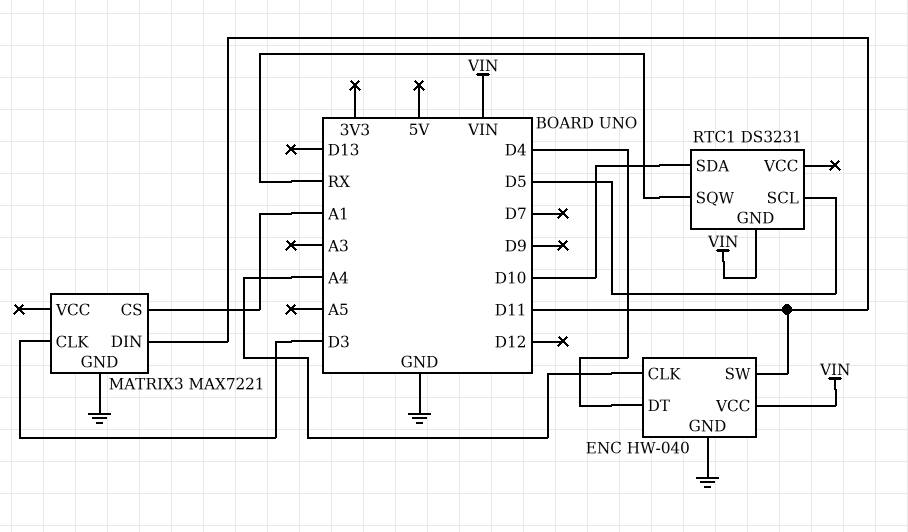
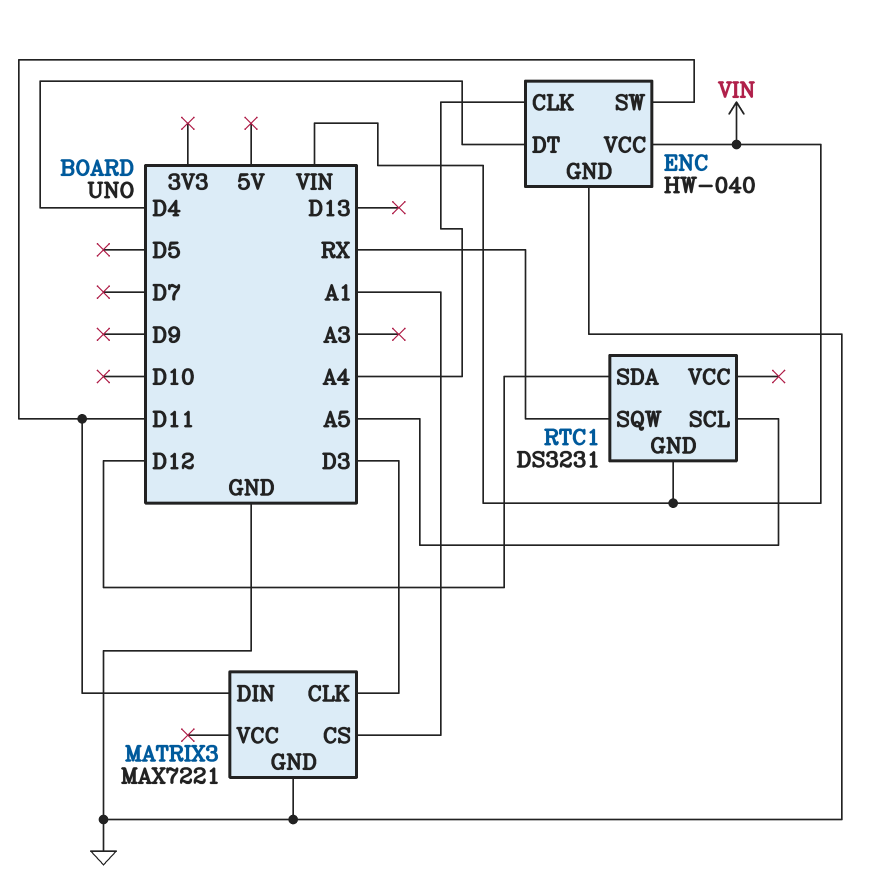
RTC1 pin SCL: D5 -> A5
RTC1 pin SDA: D10 -> D12

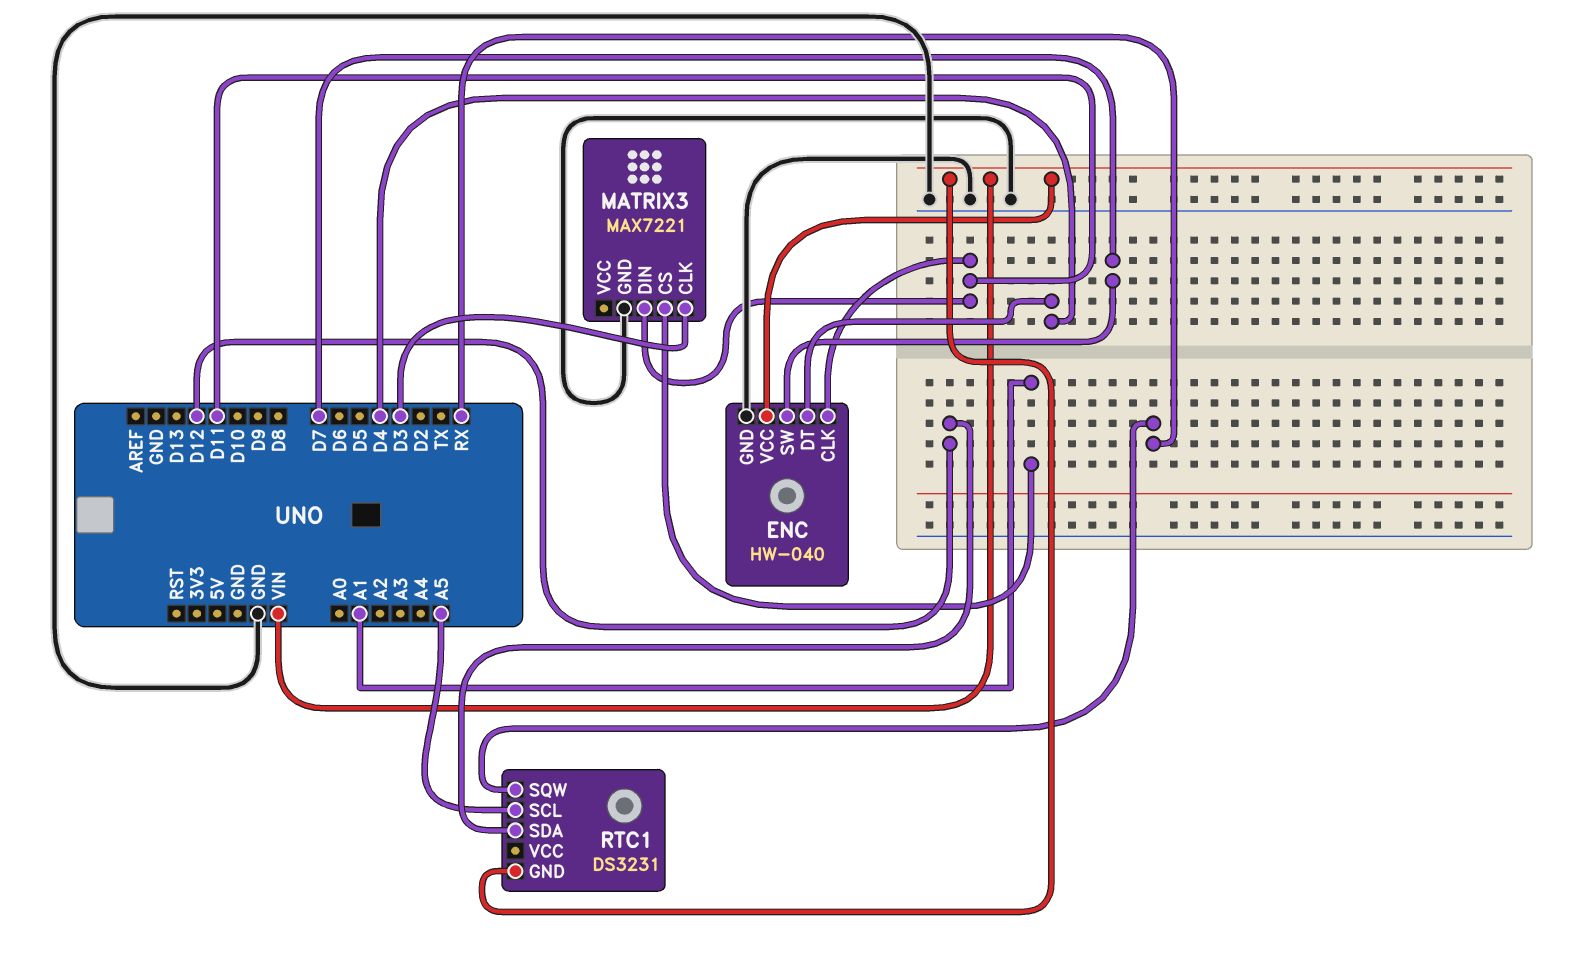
ENC pin CLK: A4 -> D11
ENC pin SW: D11 -> D7

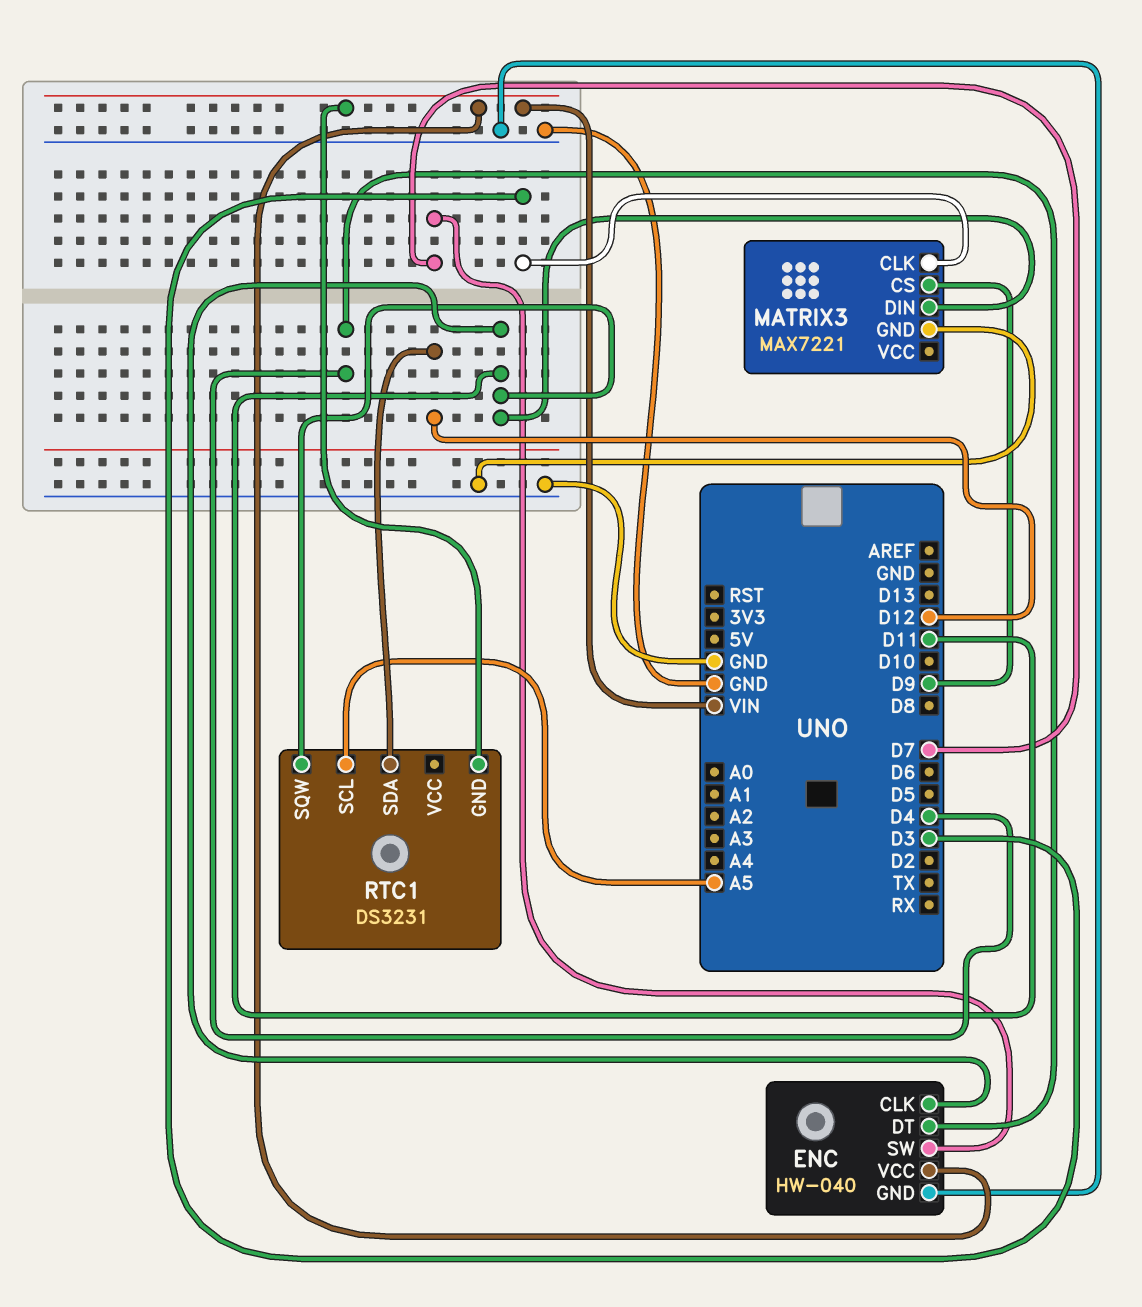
MATRIX3 pin CS: A1 -> D9
RTC1 pin SQW: RX -> D11

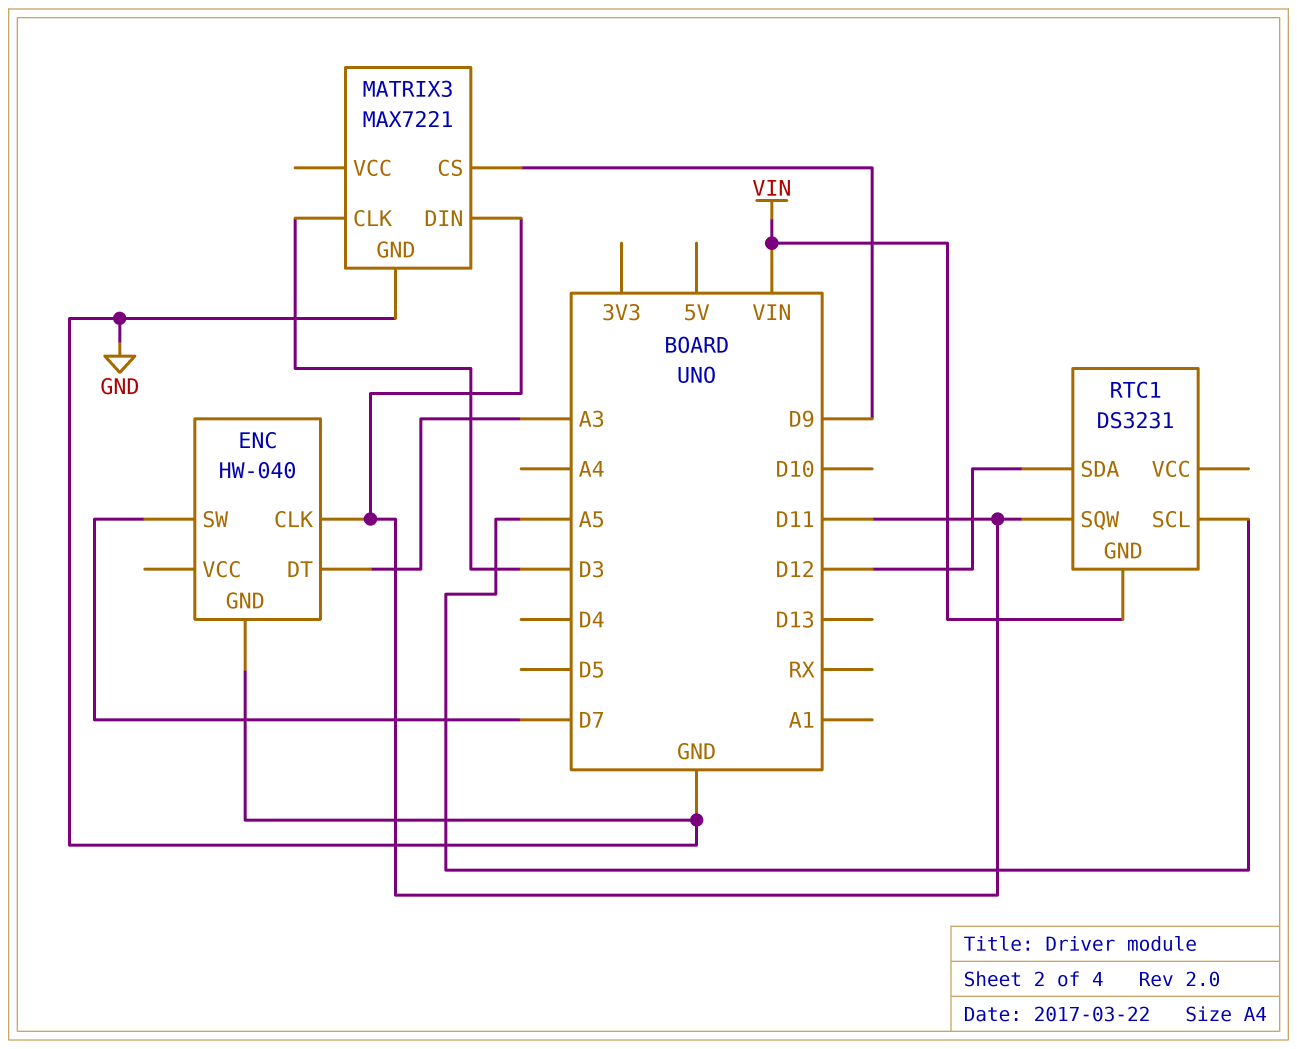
ENC pin DT: D4 -> A3
ENC pin VCC: VIN -> none

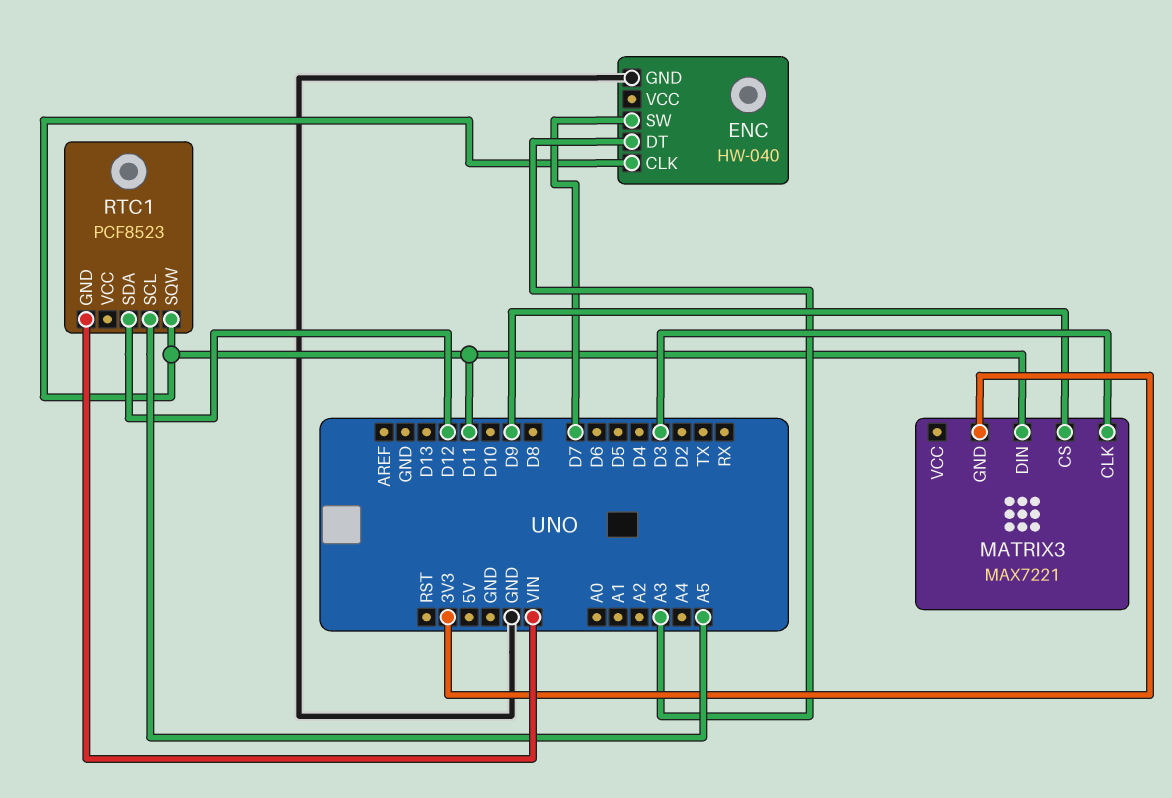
MATRIX3 pin GND: GND -> 3V3
RTC1: DS3231 -> PCF8523

